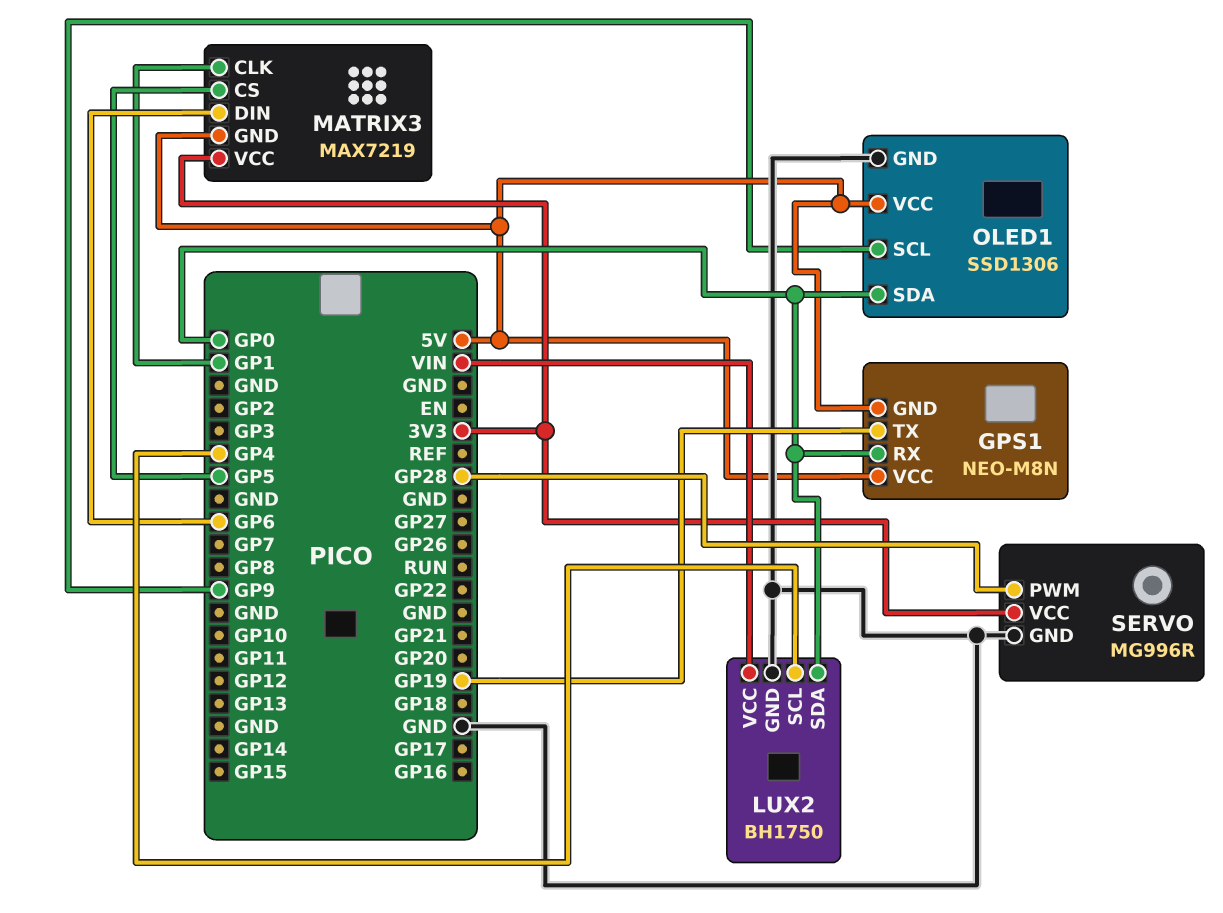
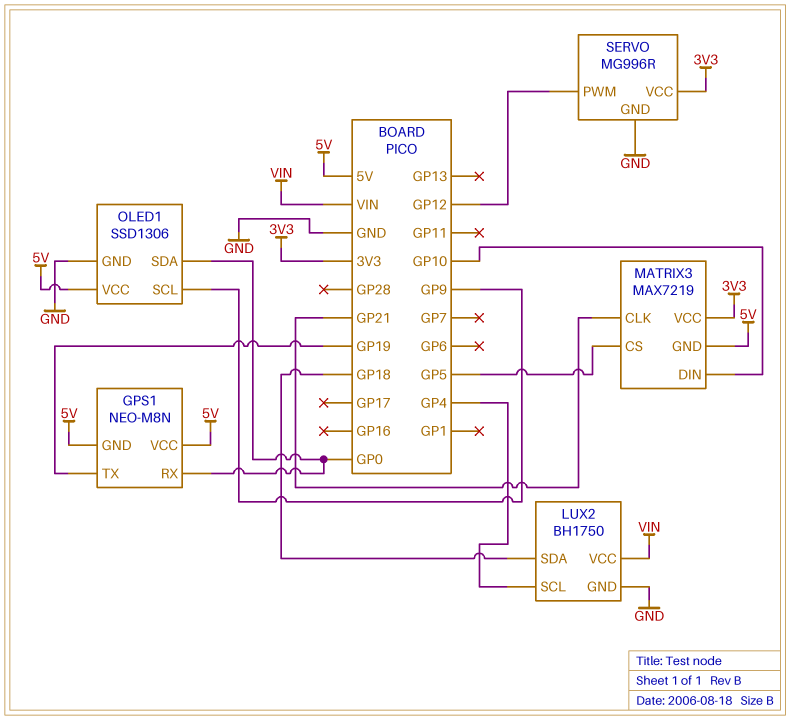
LUX2 pin SDA: GP0 -> GP18
MATRIX3 pin CLK: GP1 -> GP21
MATRIX3 pin DIN: GP6 -> GP10
SERVO pin PWM: GP28 -> GP12

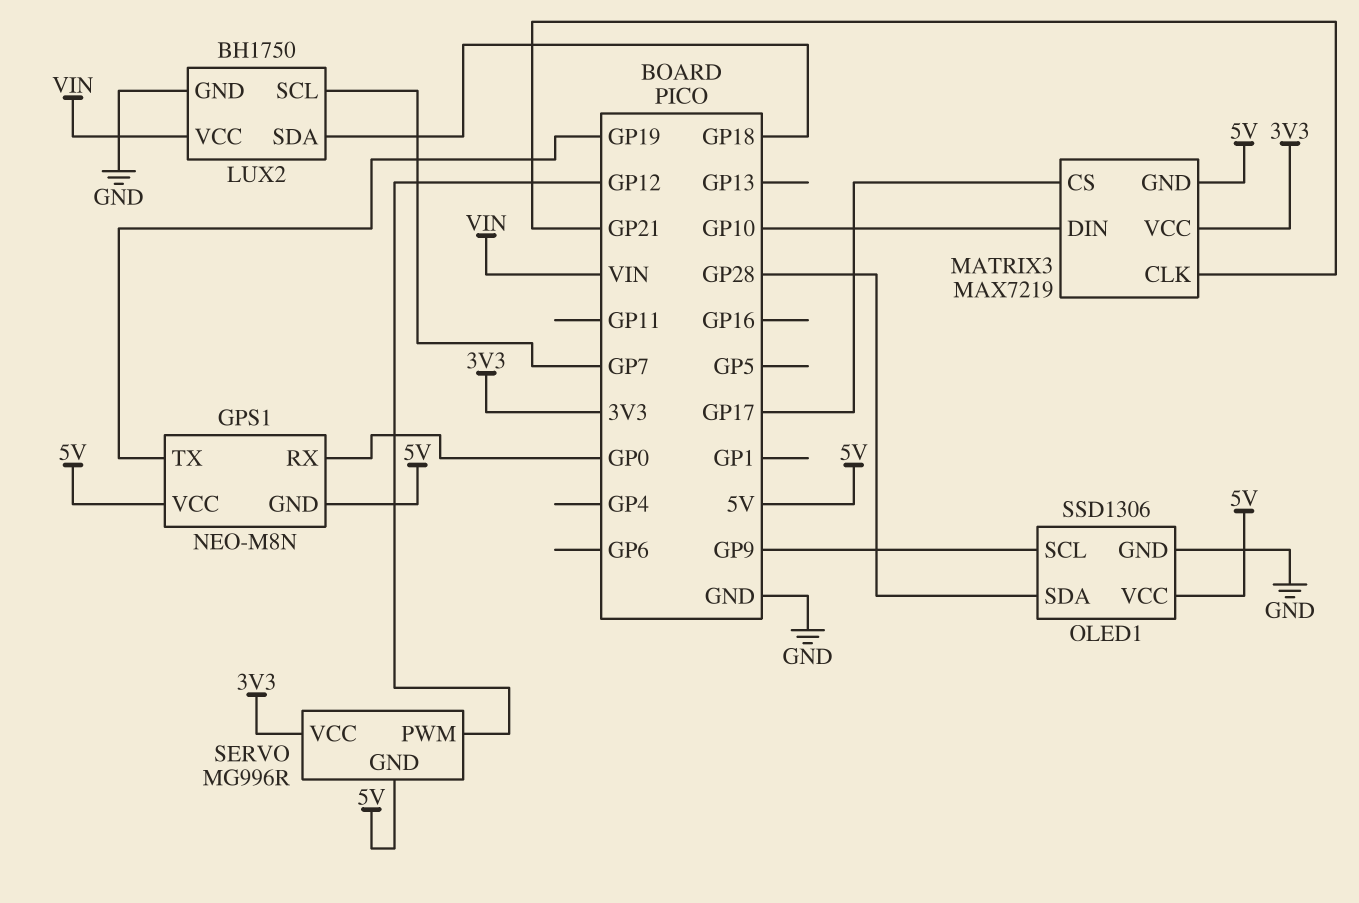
LUX2 pin SCL: GP4 -> GP7
MATRIX3 pin CS: GP5 -> GP17
OLED1 pin SDA: GP0 -> GP28
SERVO pin GND: GND -> 5V

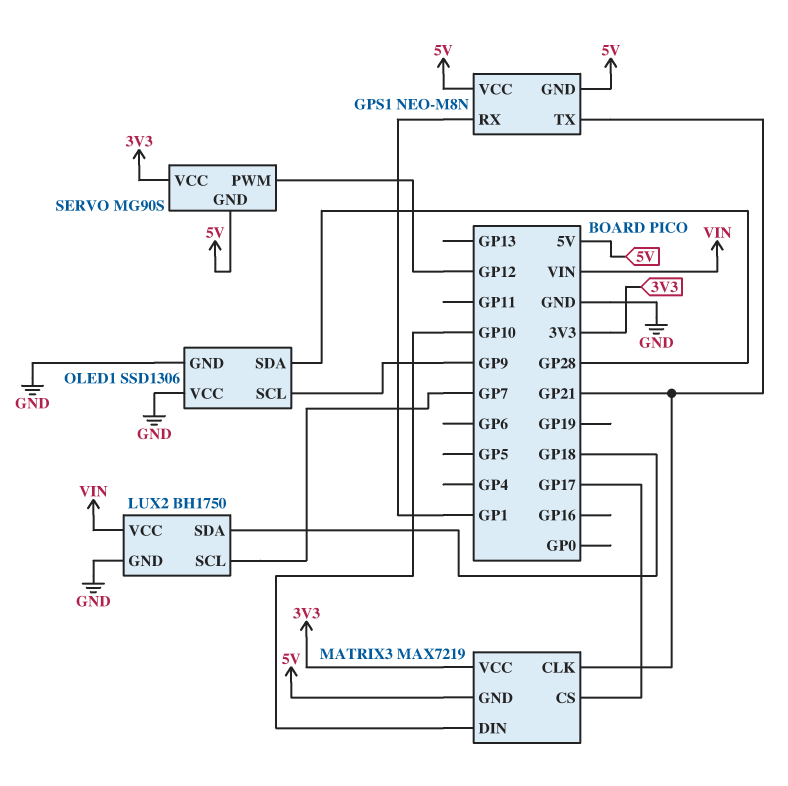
GPS1 pin RX: GP0 -> GP1
GPS1 pin TX: GP19 -> GP21
OLED1 pin VCC: 5V -> GND
SERVO: MG996R -> MG90S

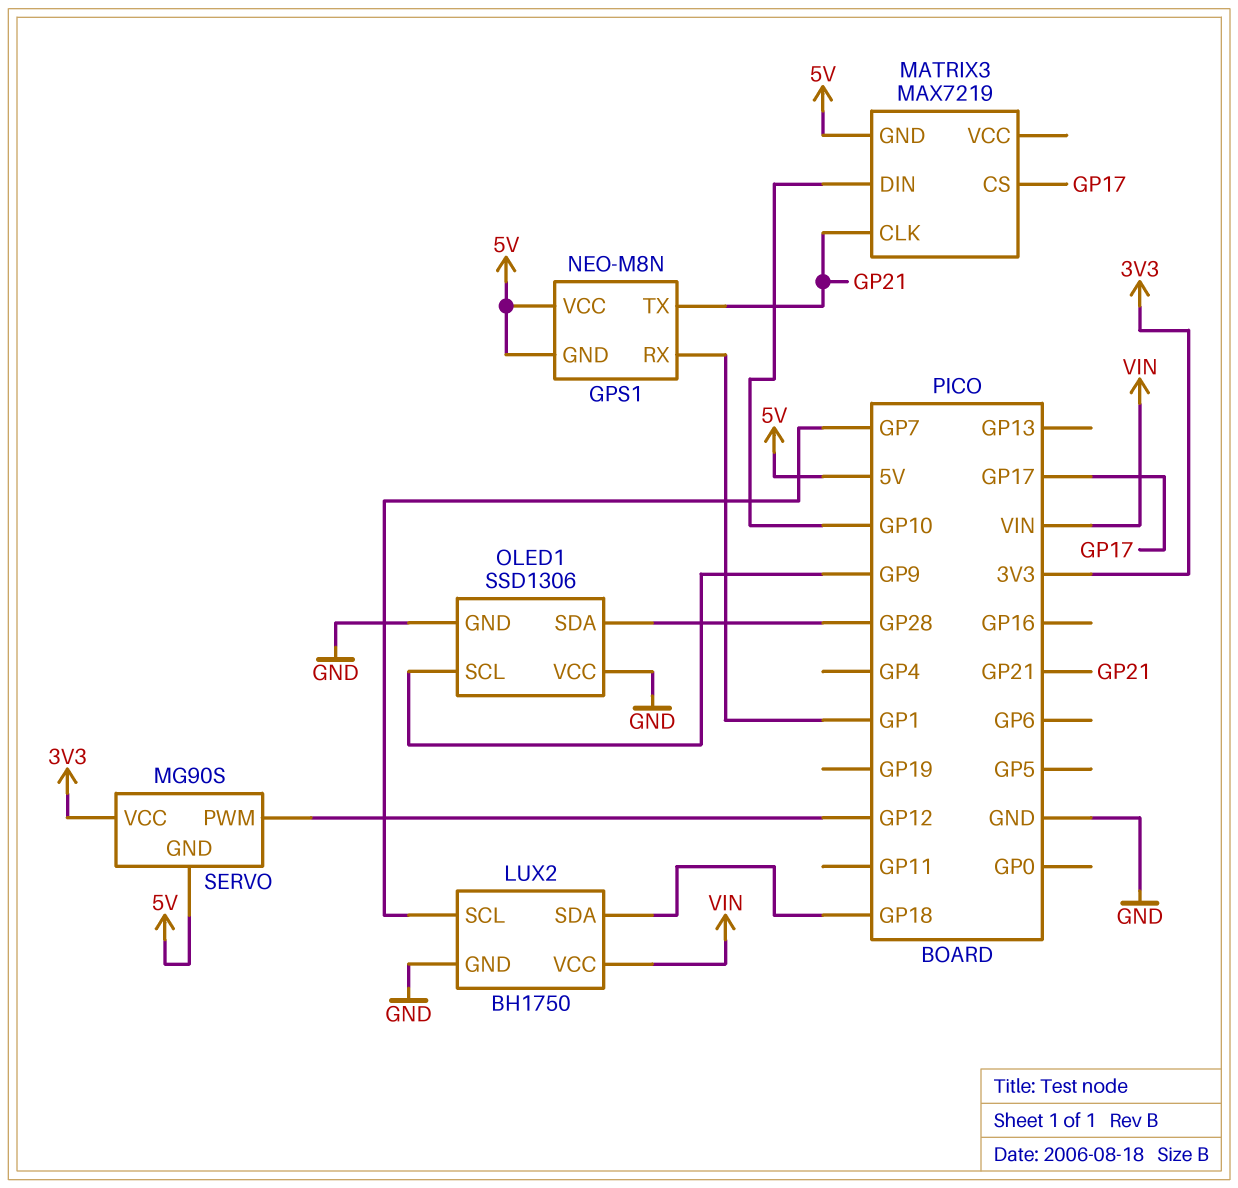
MATRIX3 pin VCC: 3V3 -> none

